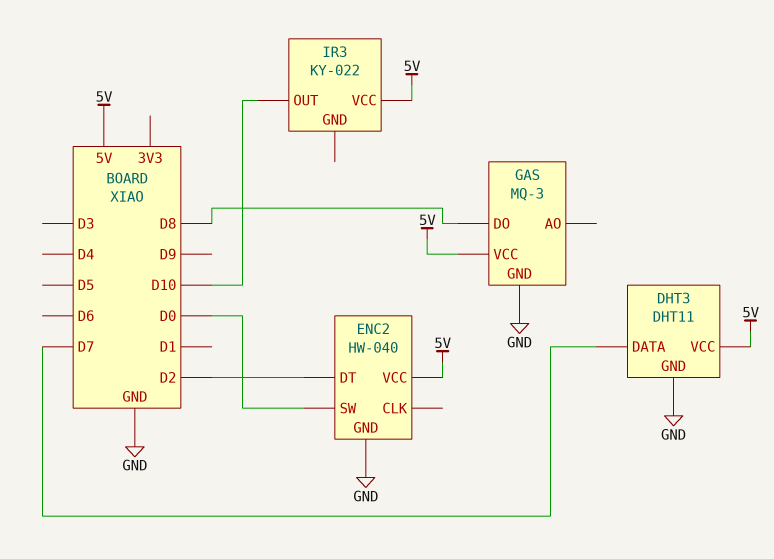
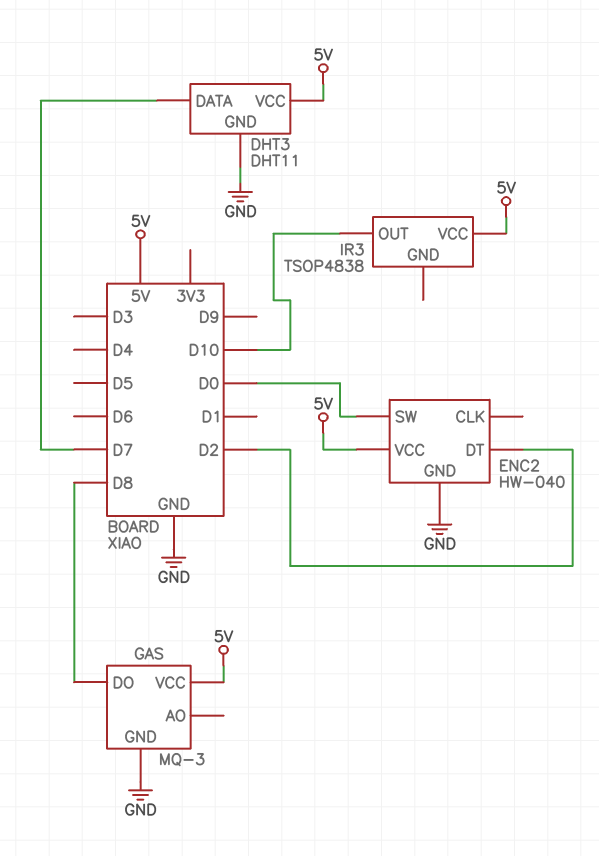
IR3: KY-022 -> TSOP4838

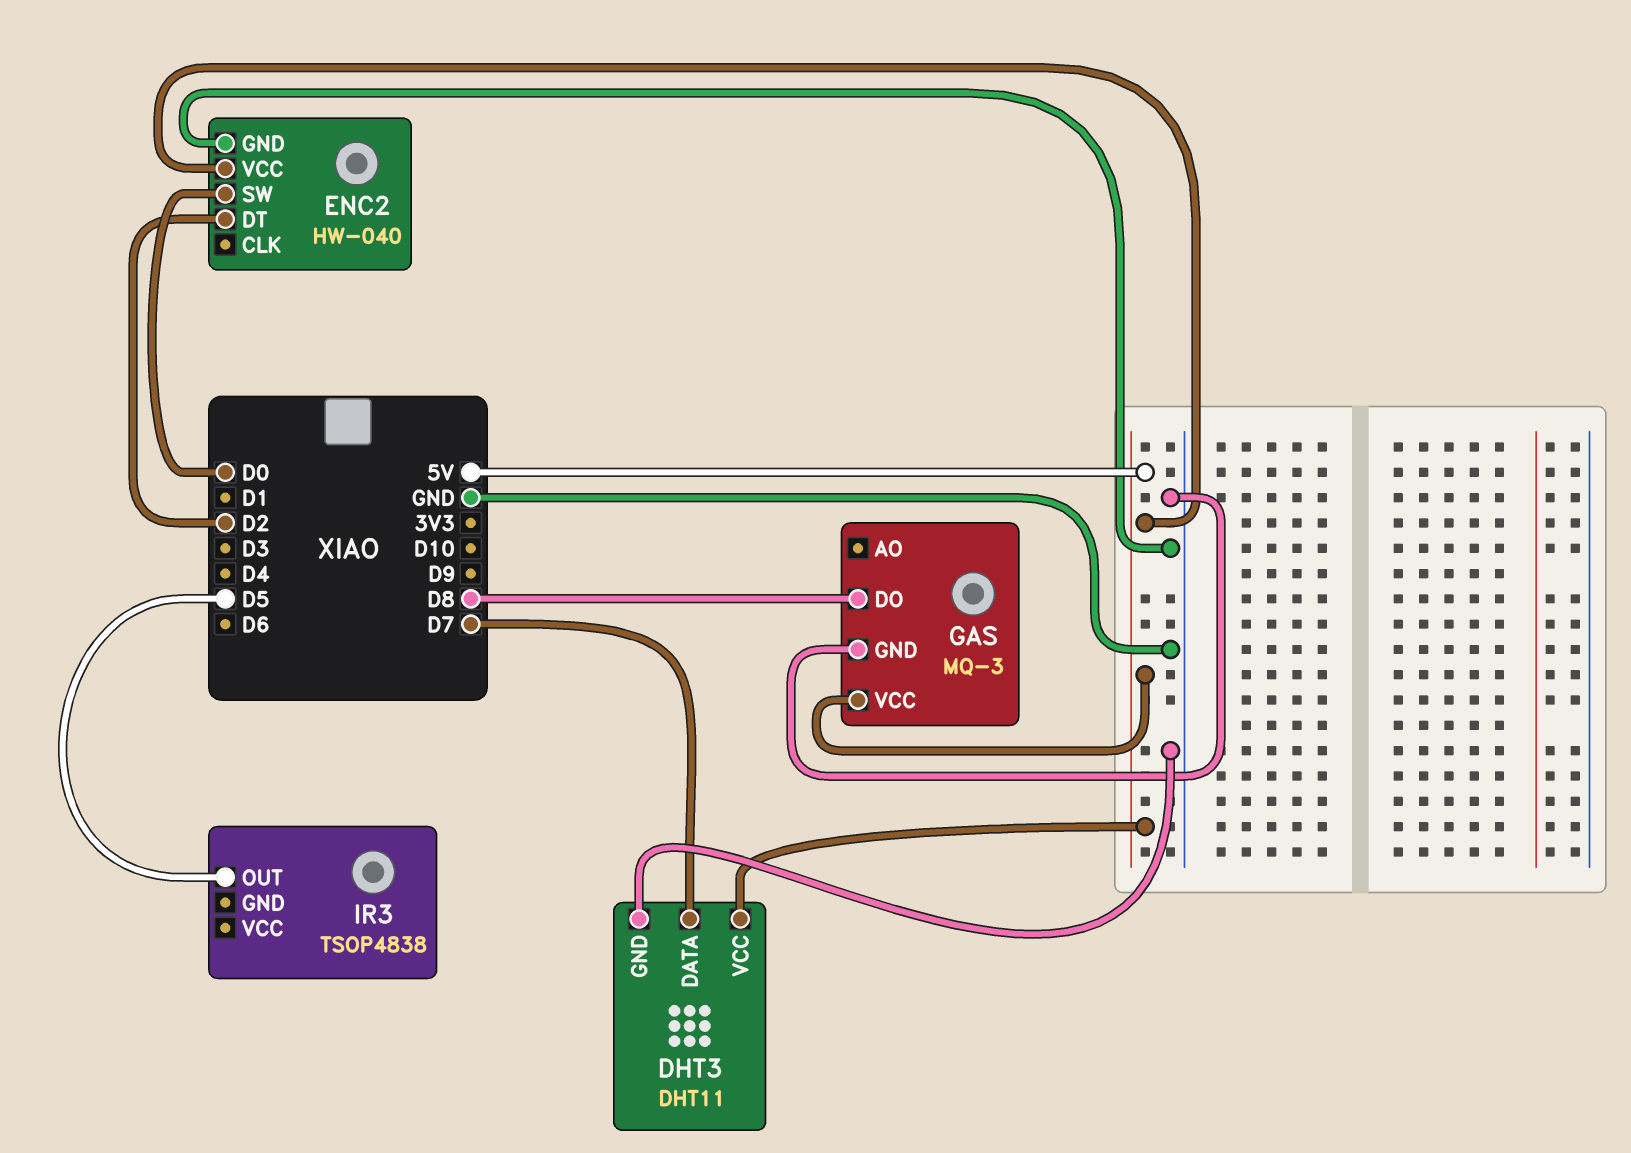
IR3 pin OUT: D10 -> D5
IR3 pin VCC: 5V -> none

